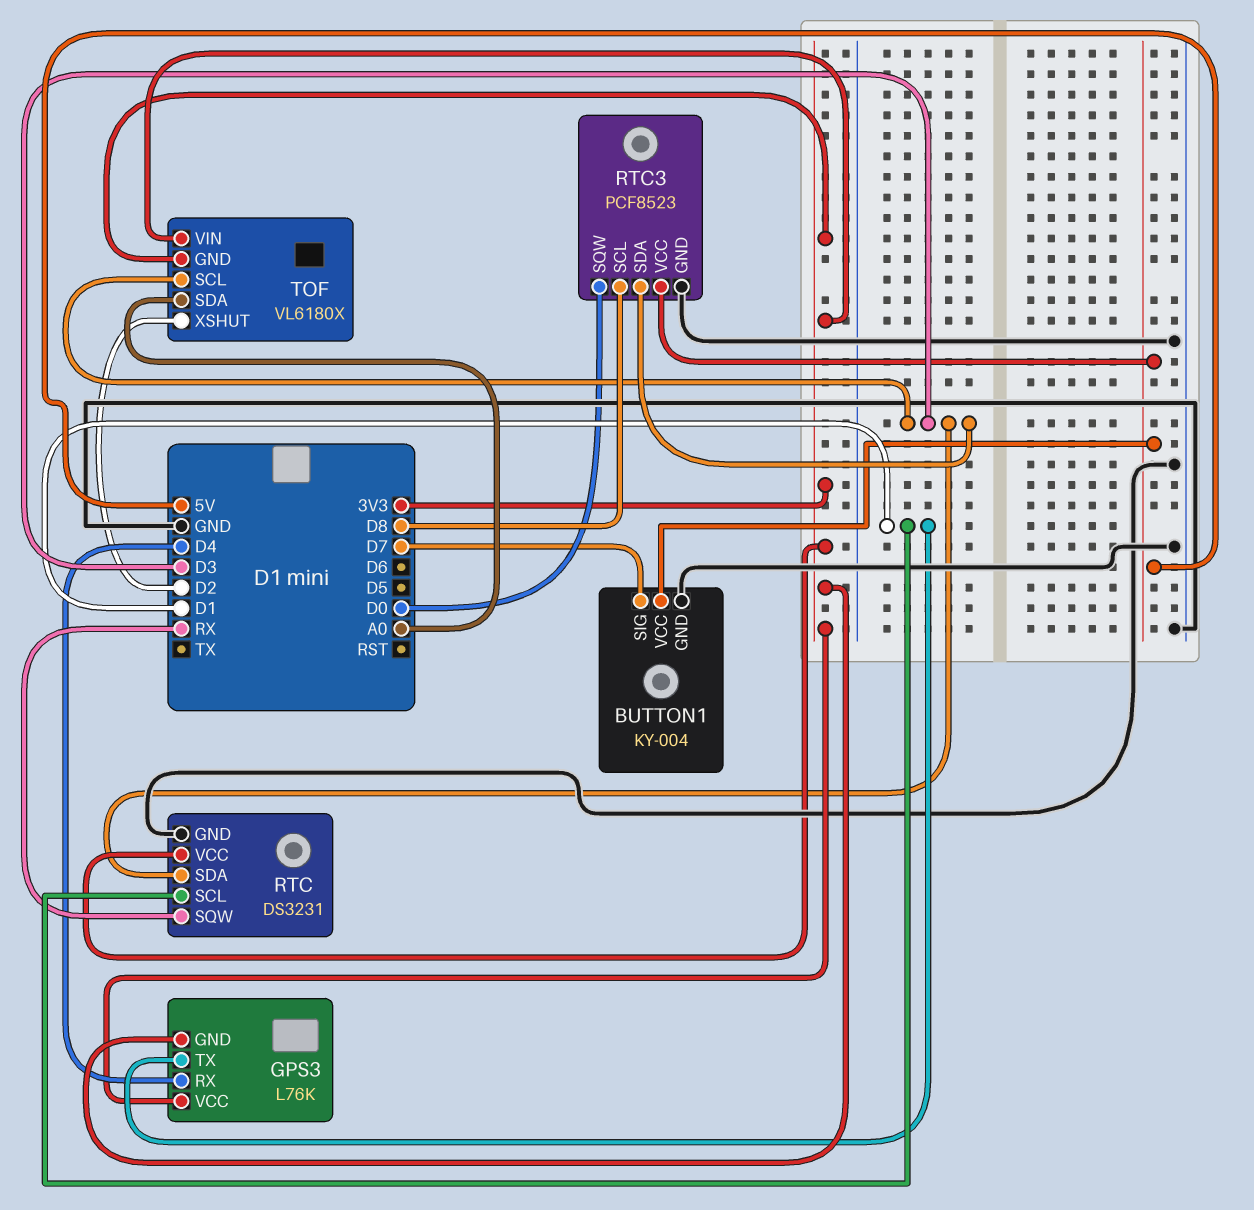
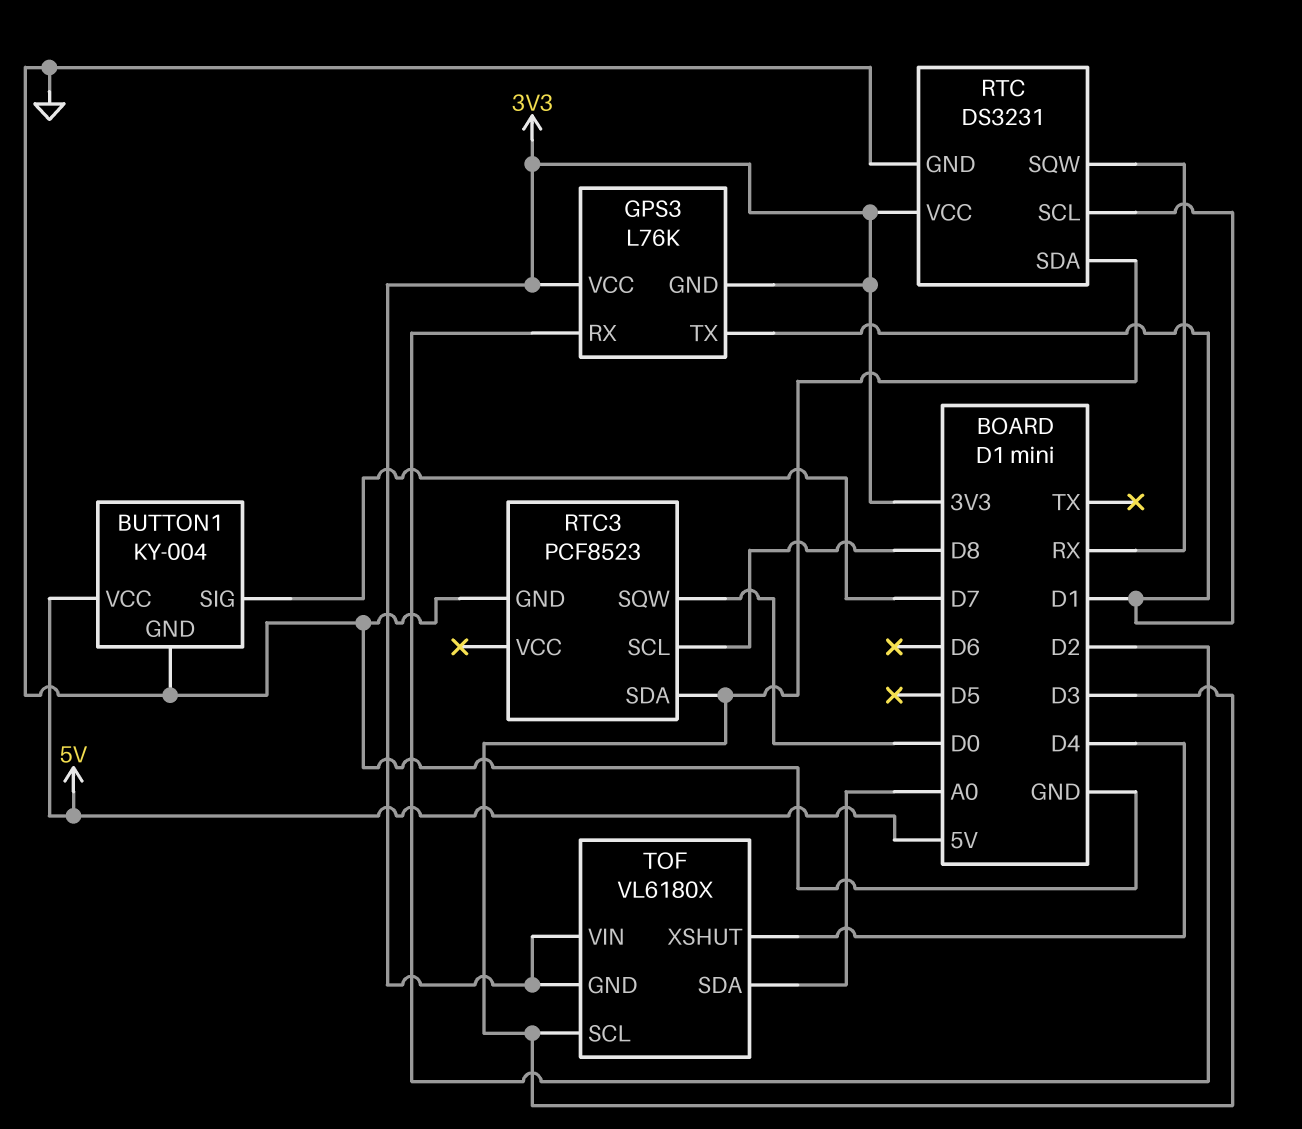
GPS3 pin RX: D4 -> D2
RTC3 pin VCC: 5V -> none
TOF pin XSHUT: D2 -> D4

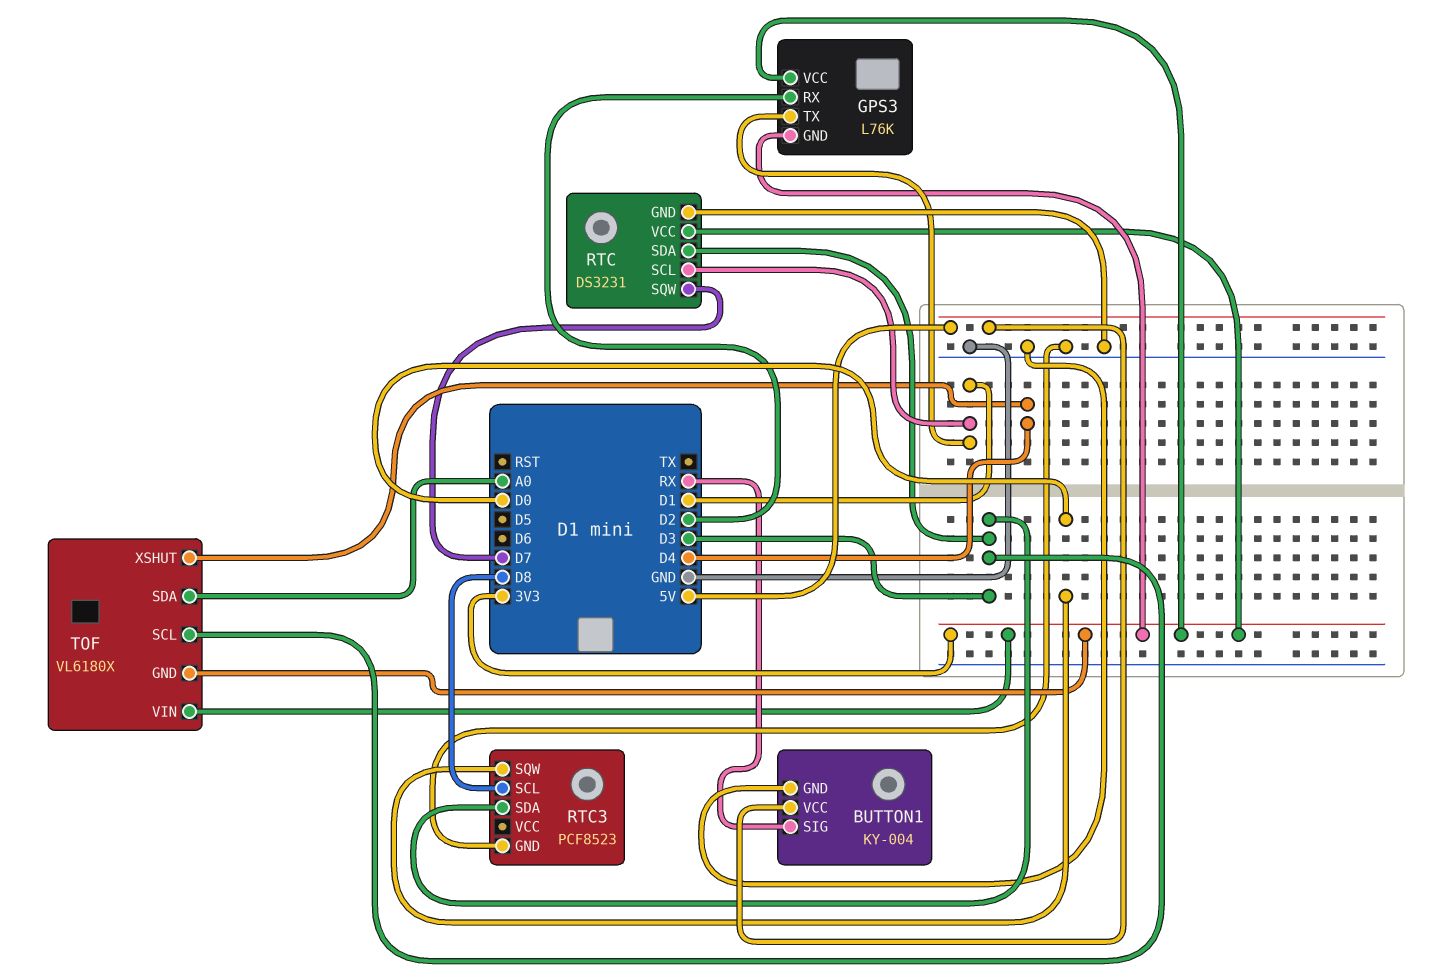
BUTTON1 pin SIG: D7 -> RX
RTC pin SQW: RX -> D7

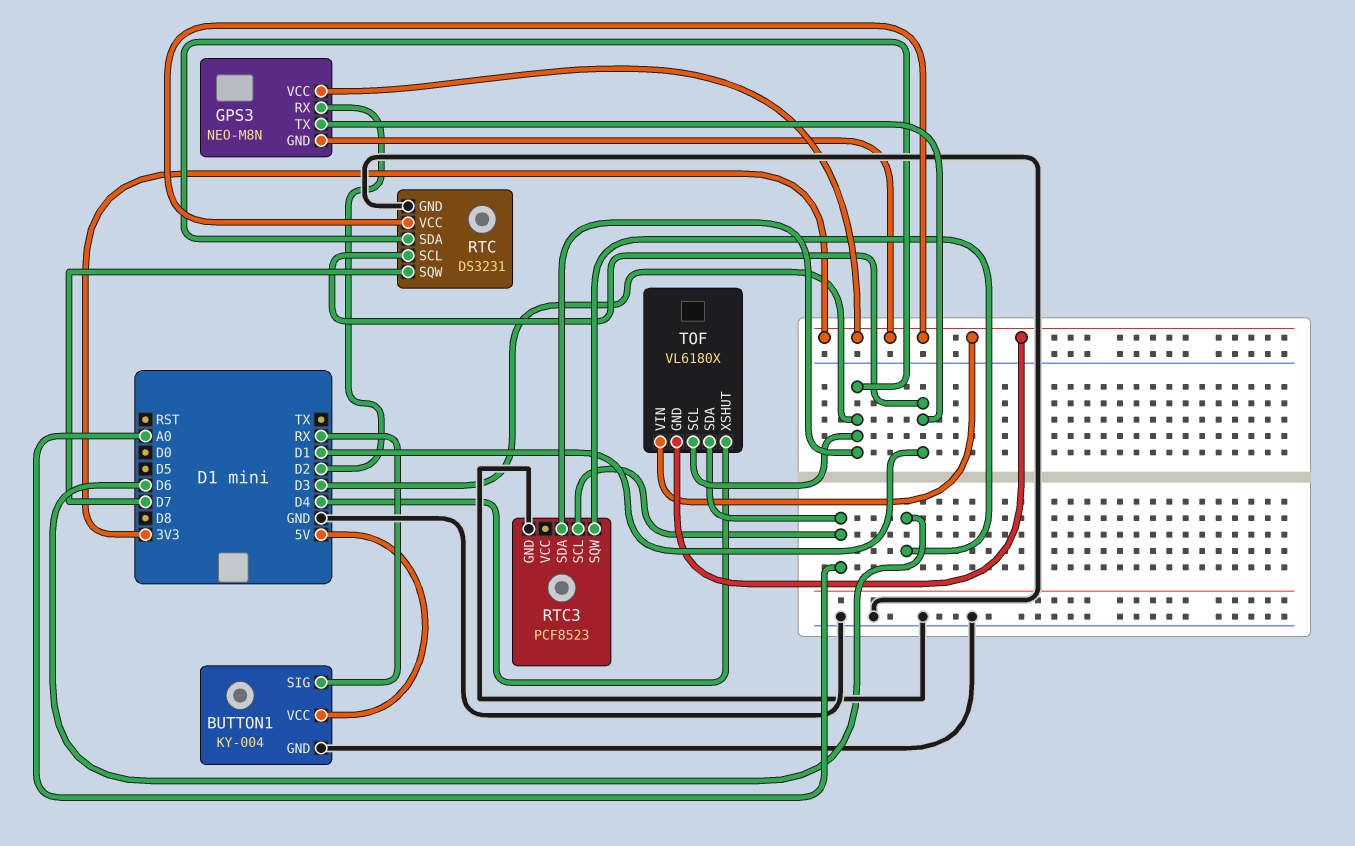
GPS3: L76K -> NEO-M8N
RTC3 pin SCL: D8 -> A0
RTC3 pin SQW: D0 -> D6

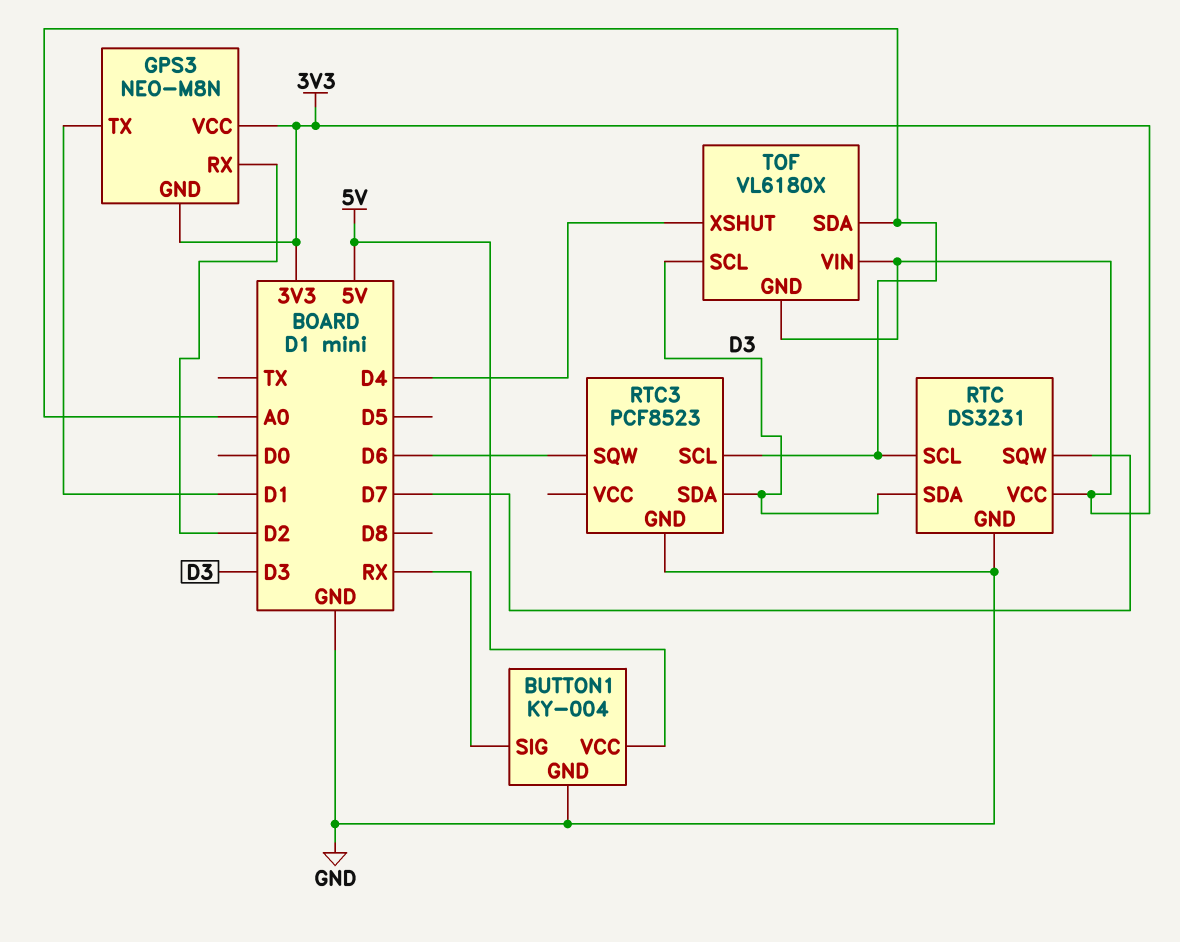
RTC pin SCL: D1 -> A0

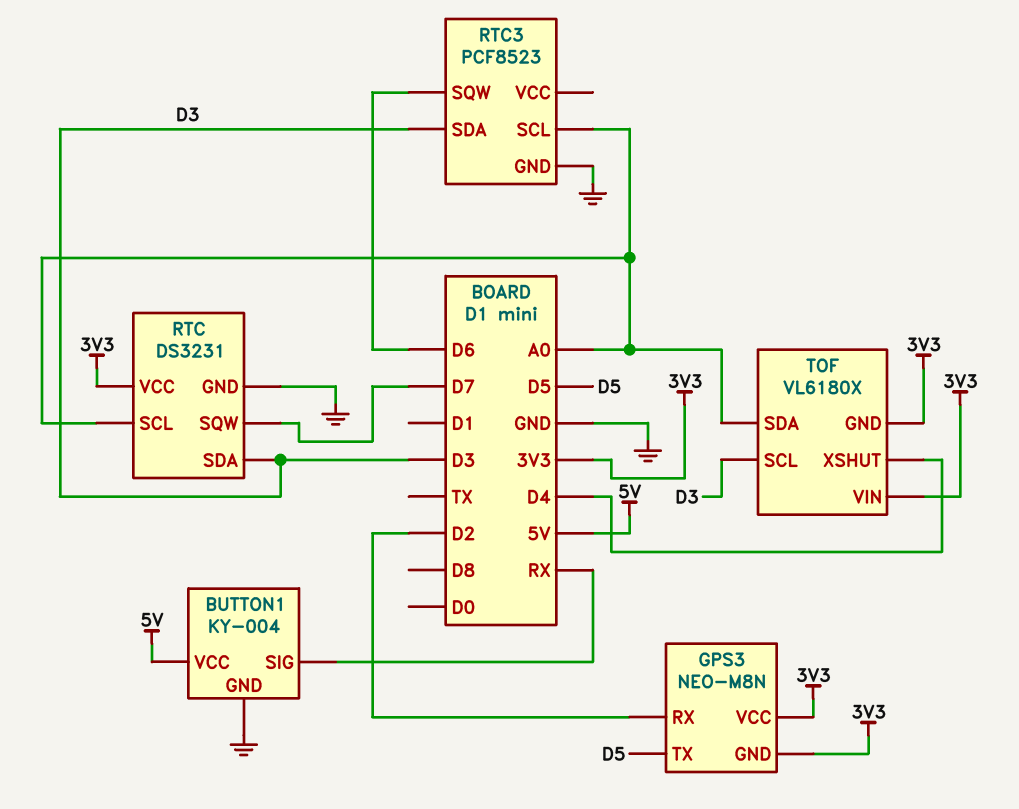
GPS3 pin TX: D1 -> D5

